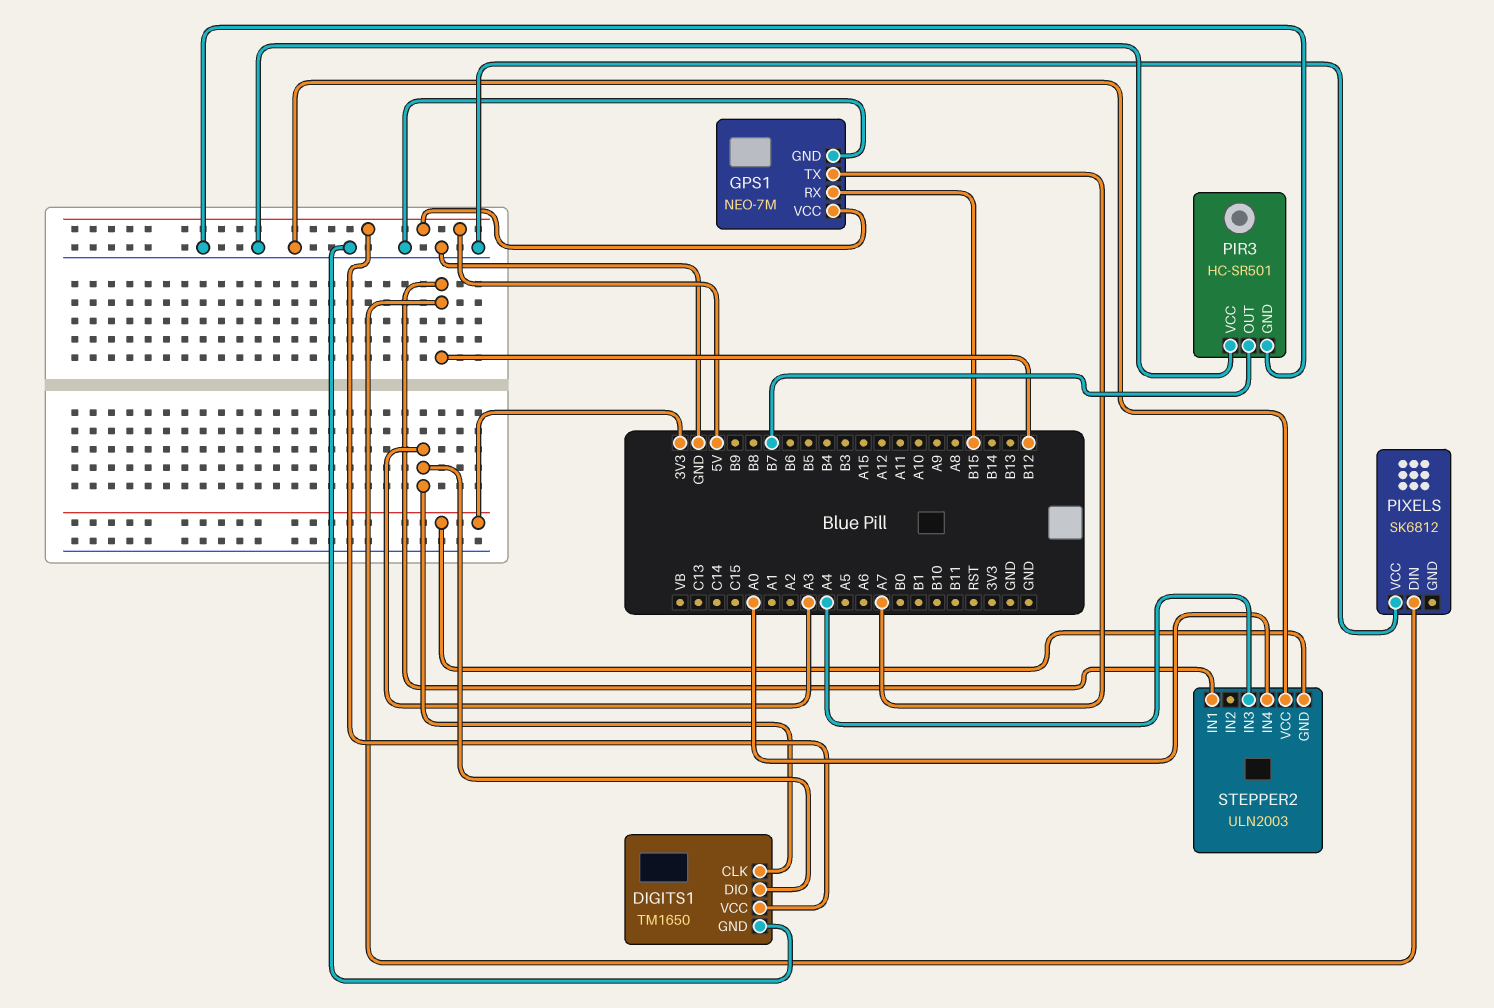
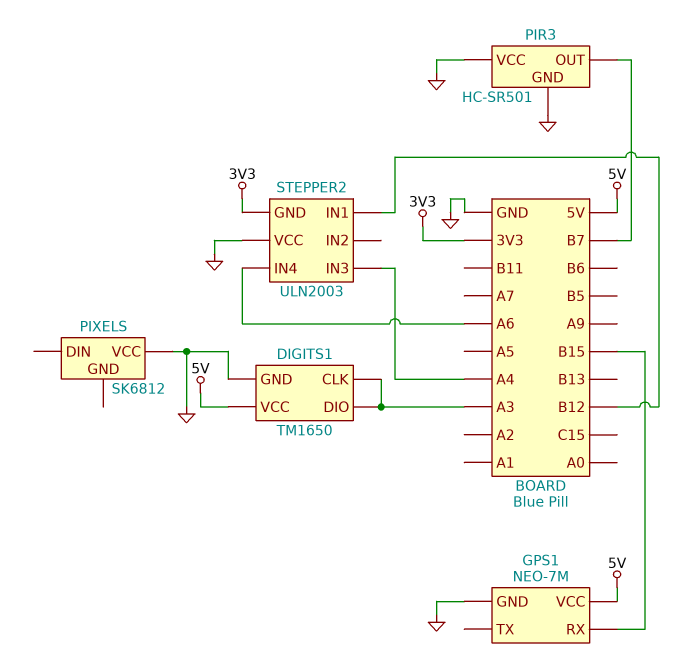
GPS1 pin TX: A7 -> none
PIXELS pin DIN: B12 -> none
STEPPER2 pin IN4: A0 -> A6

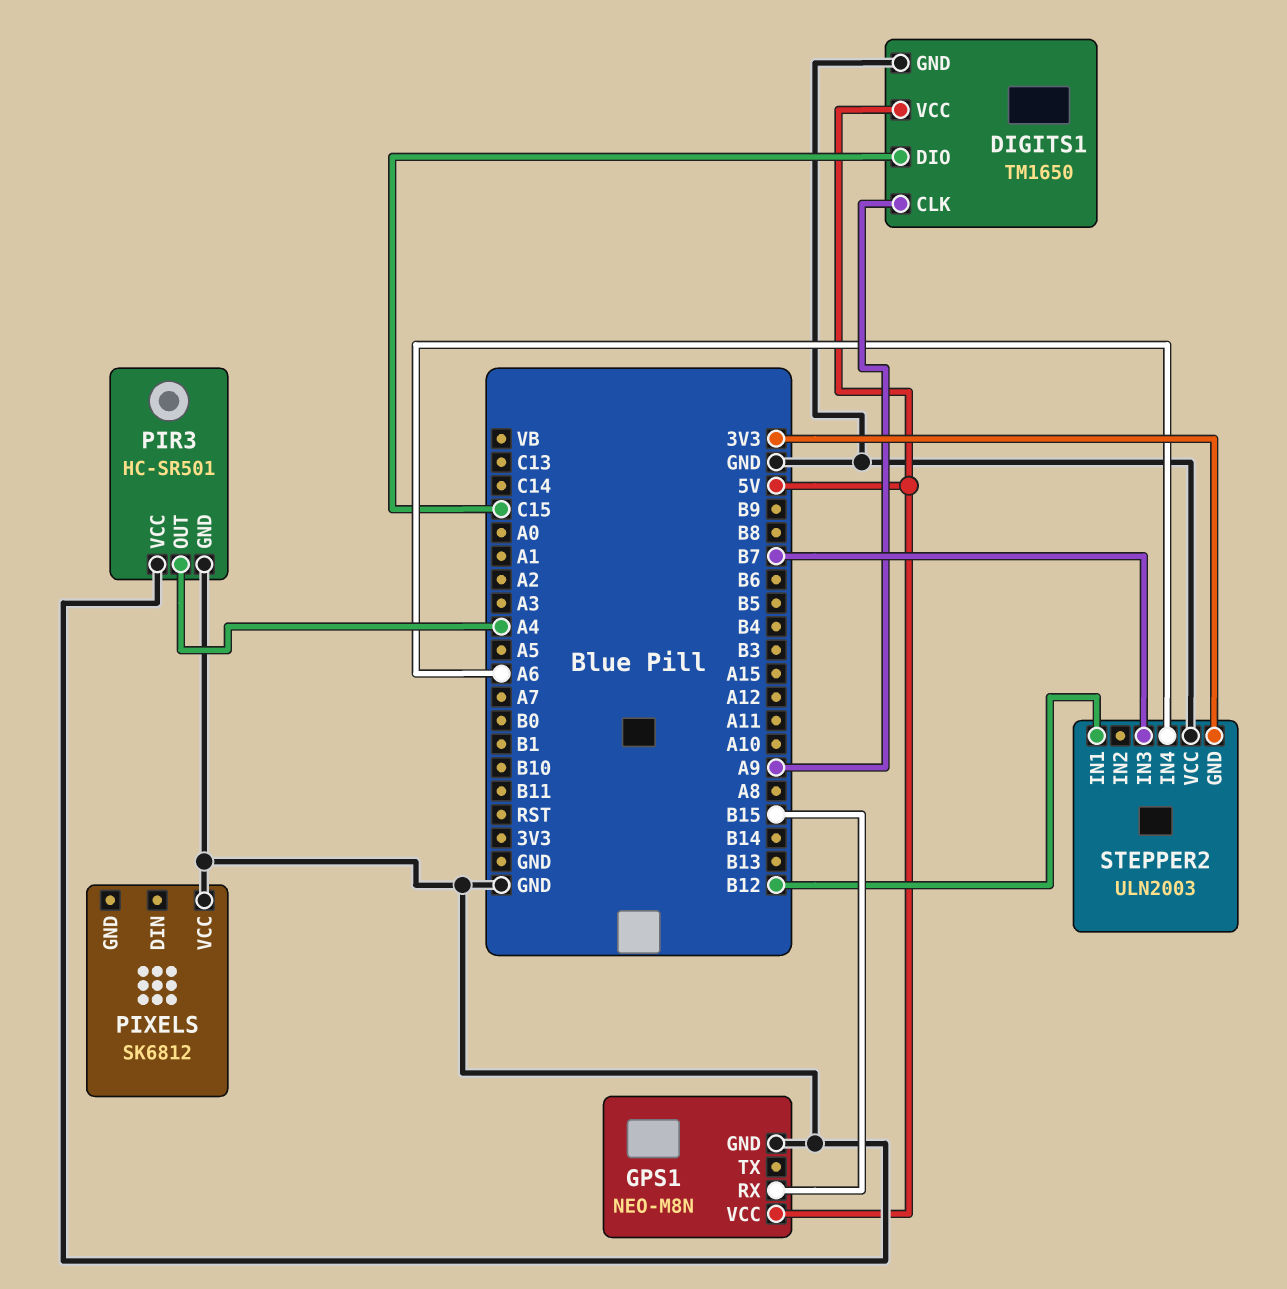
DIGITS1 pin CLK: A3 -> A9
DIGITS1 pin DIO: A3 -> C15
GPS1: NEO-7M -> NEO-M8N
PIR3 pin OUT: B7 -> A4
STEPPER2 pin IN3: A4 -> B7

